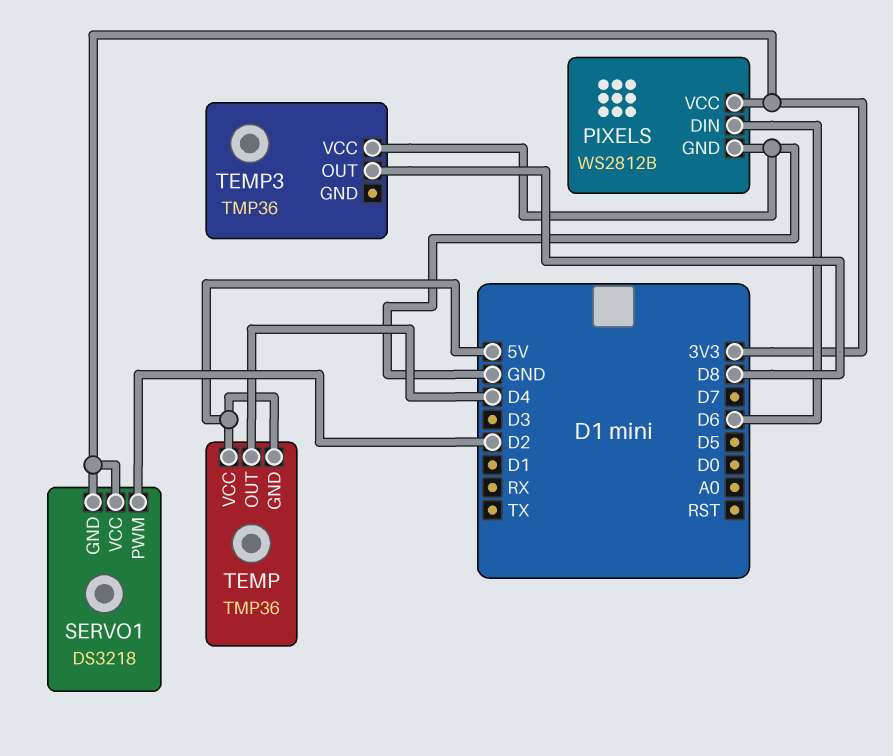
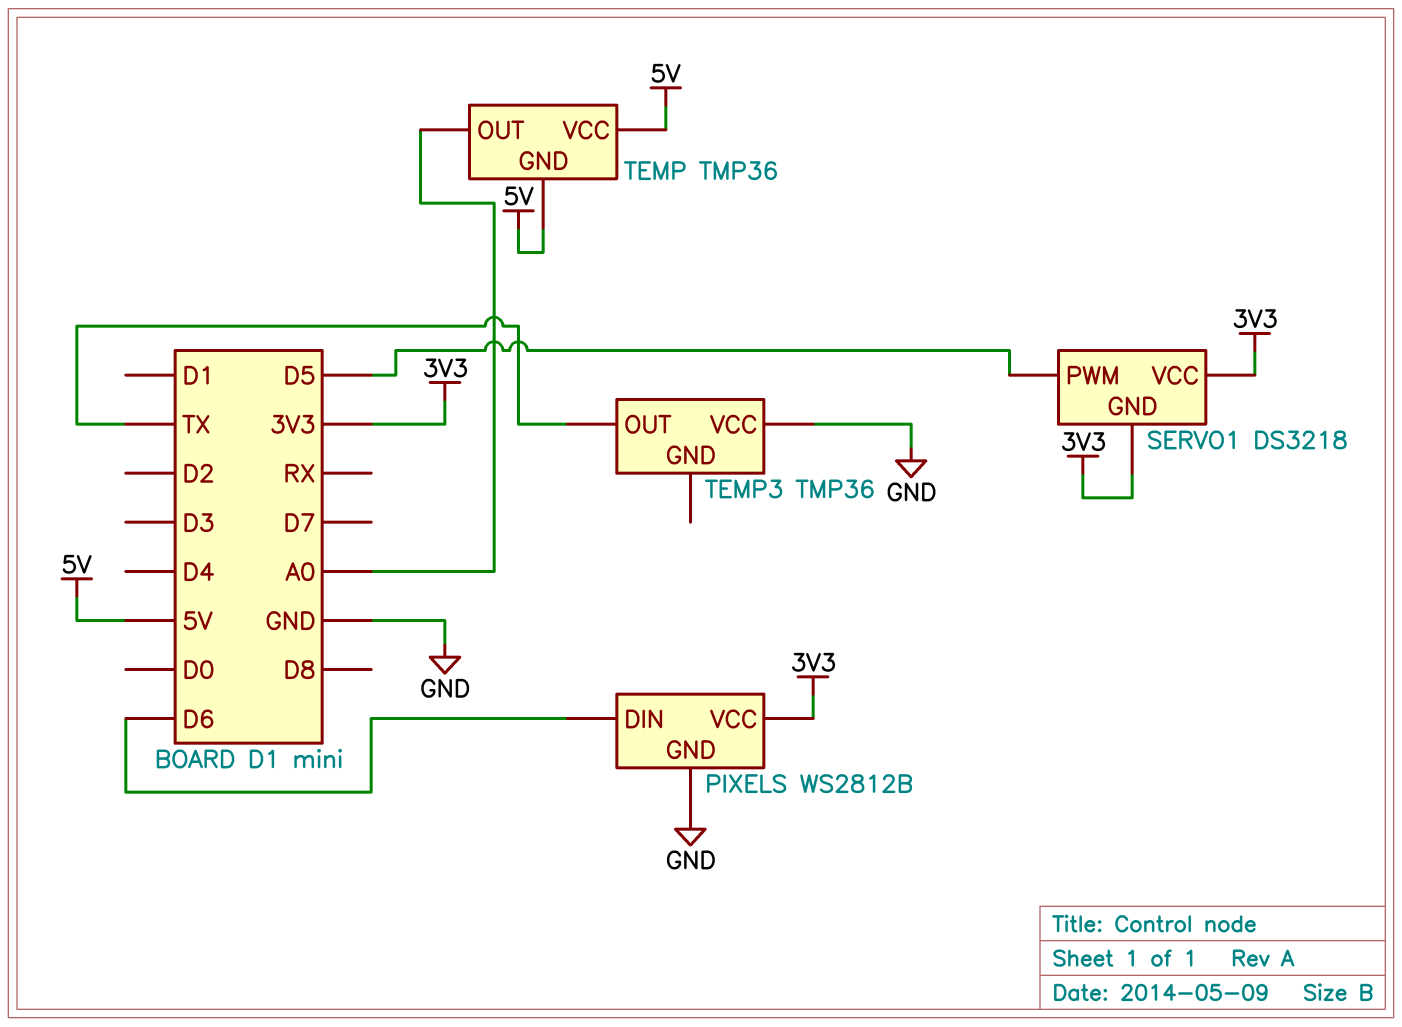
SERVO1 pin PWM: D2 -> D5
TEMP pin OUT: D4 -> A0
TEMP3 pin OUT: D8 -> TX

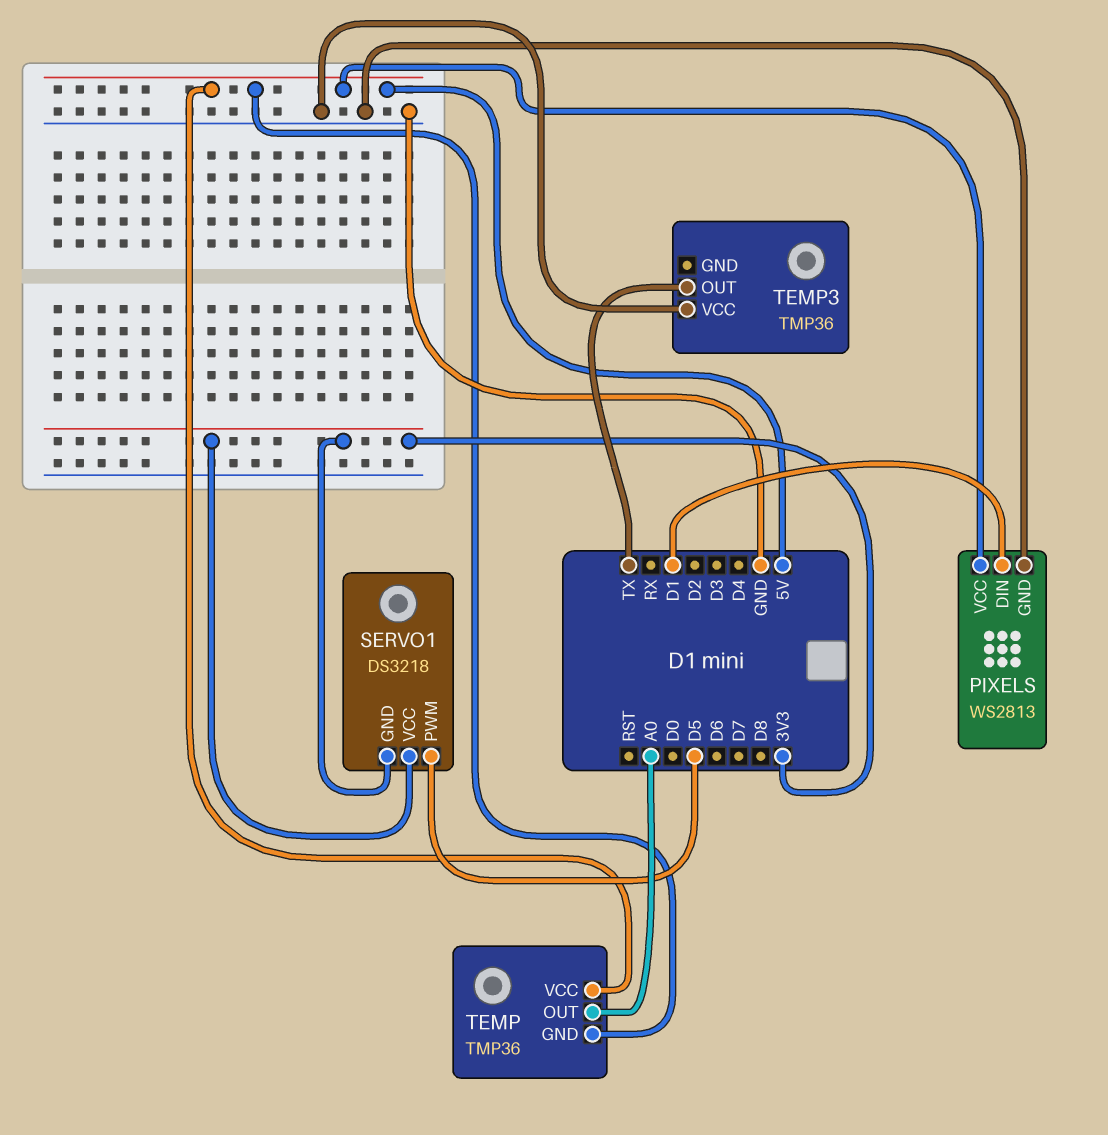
PIXELS: WS2812B -> WS2813
PIXELS pin DIN: D6 -> D1
PIXELS pin VCC: 3V3 -> 5V

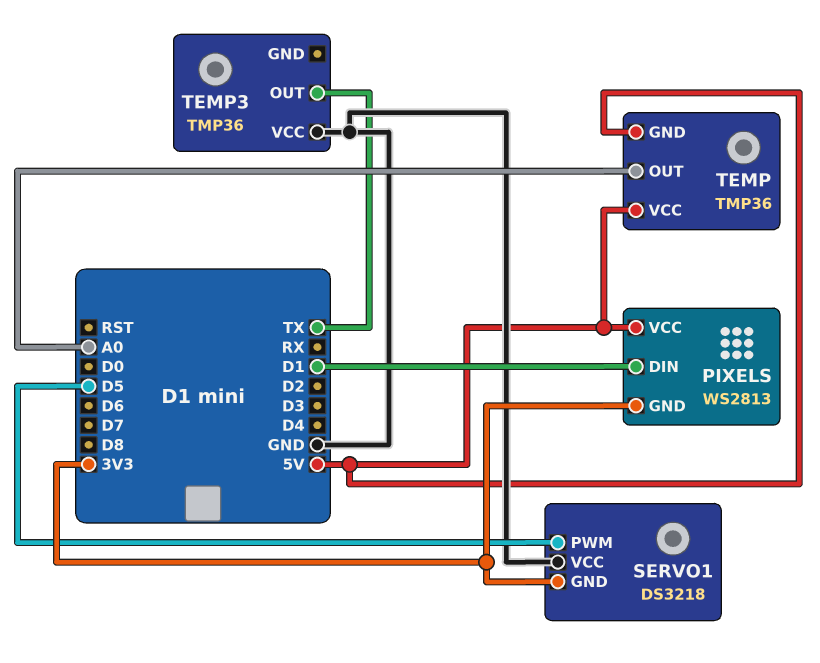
PIXELS pin GND: GND -> 3V3
SERVO1 pin VCC: 3V3 -> GND

